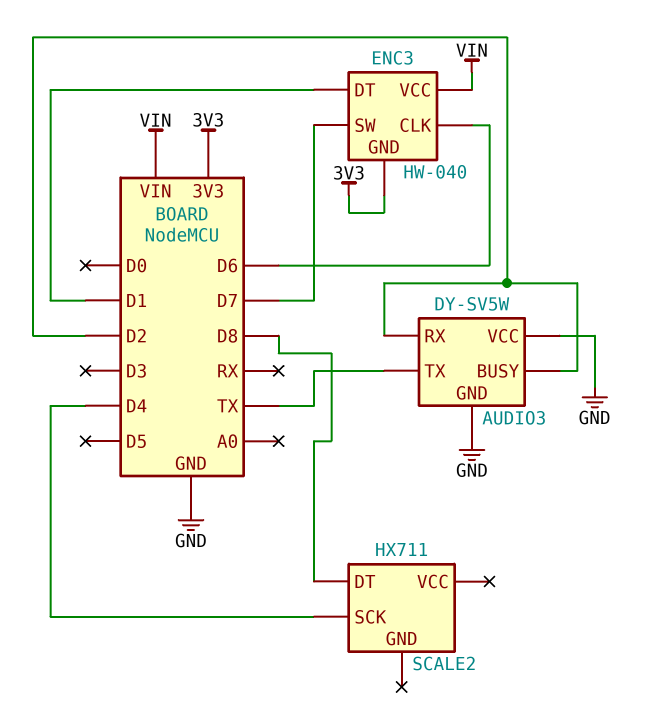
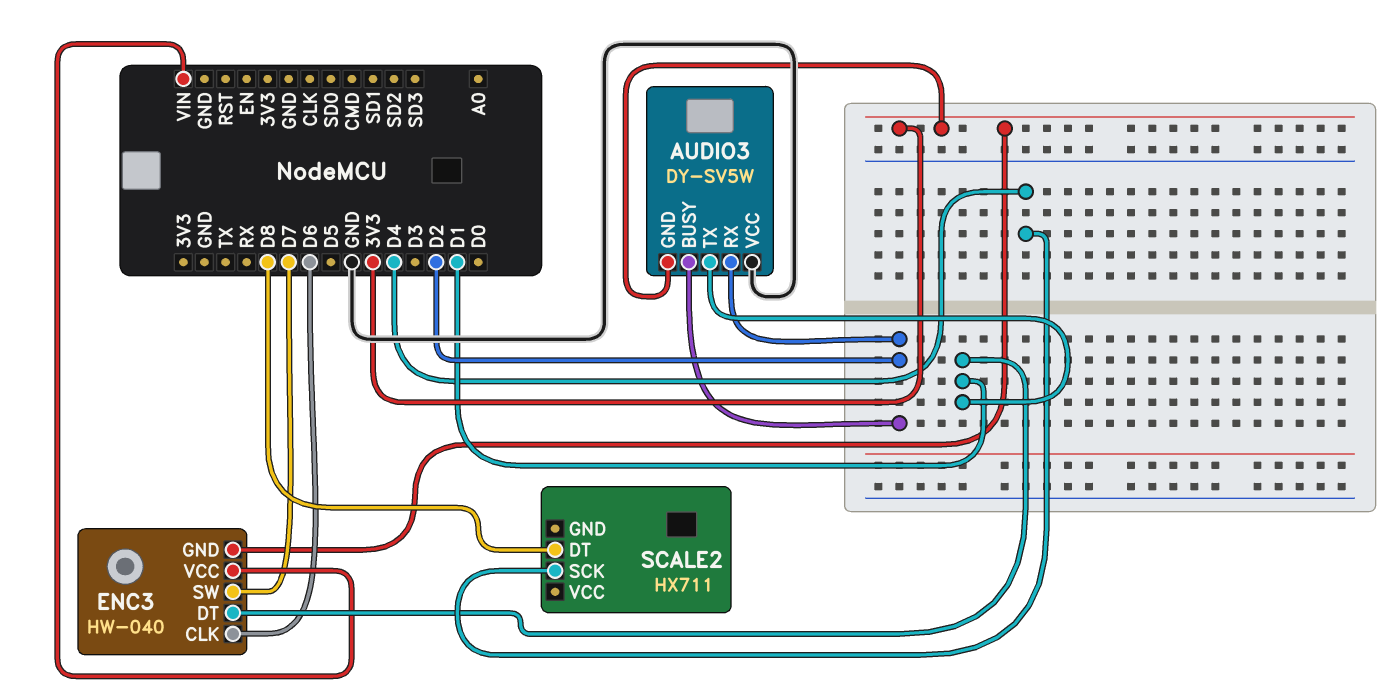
AUDIO3 pin GND: GND -> 3V3
AUDIO3 pin TX: TX -> D1

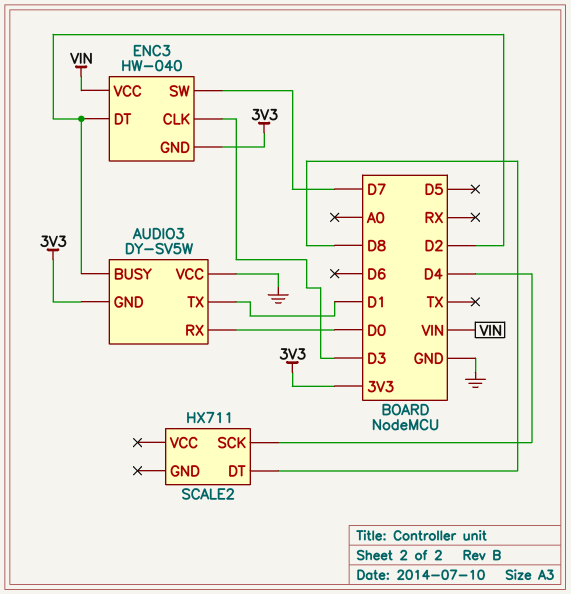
AUDIO3 pin RX: D2 -> D0
ENC3 pin CLK: D6 -> D3
ENC3 pin DT: D1 -> D2

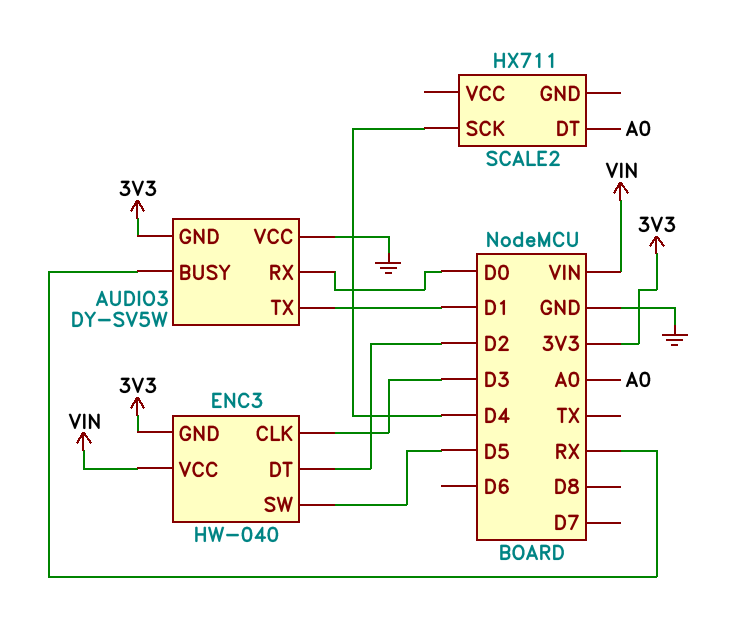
AUDIO3 pin BUSY: D2 -> RX
ENC3 pin SW: D7 -> D5
SCALE2 pin DT: D8 -> A0

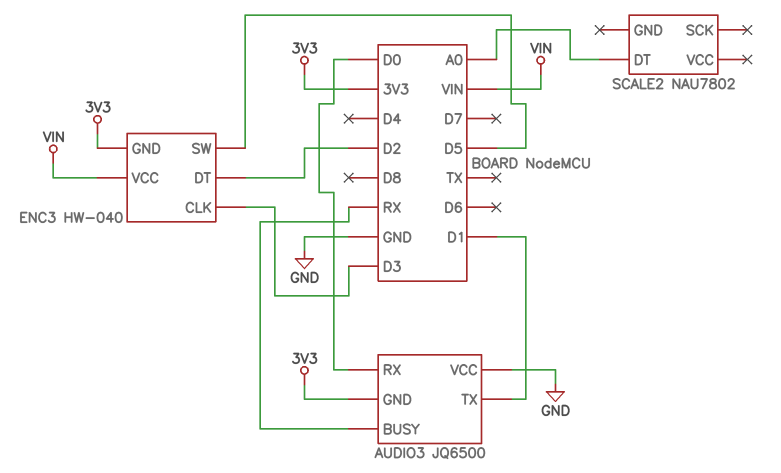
AUDIO3: DY-SV5W -> JQ6500
SCALE2: HX711 -> NAU7802
SCALE2 pin SCK: D4 -> none

